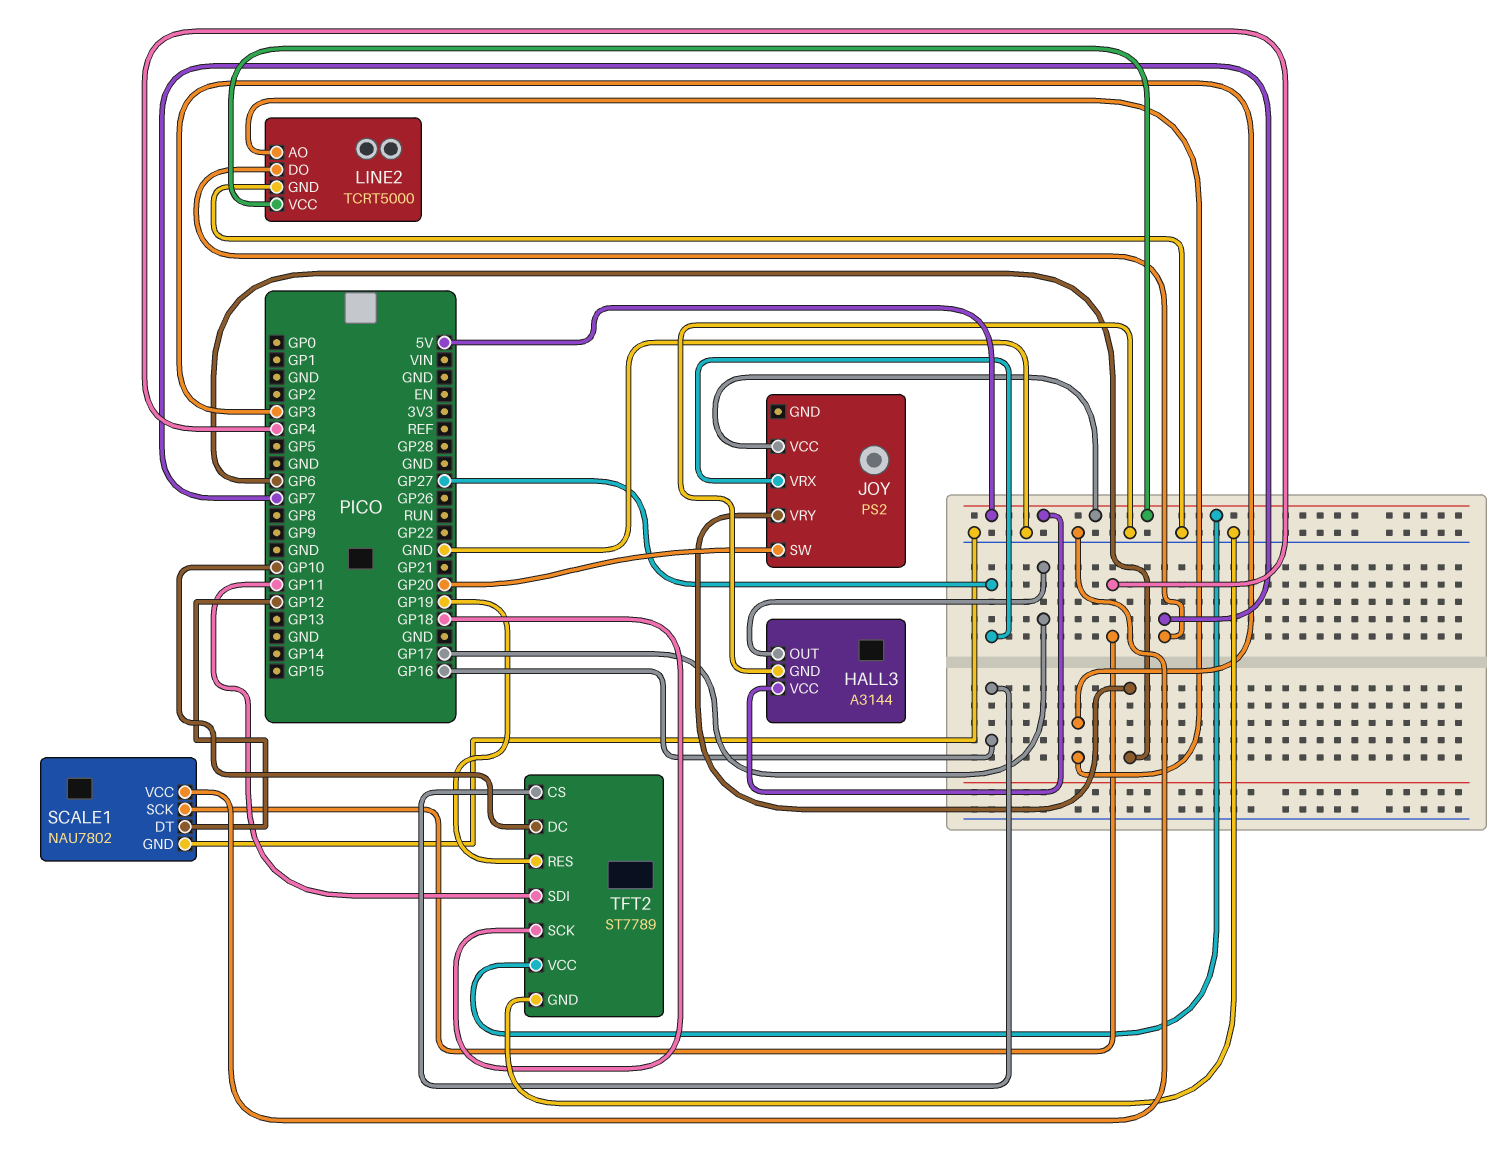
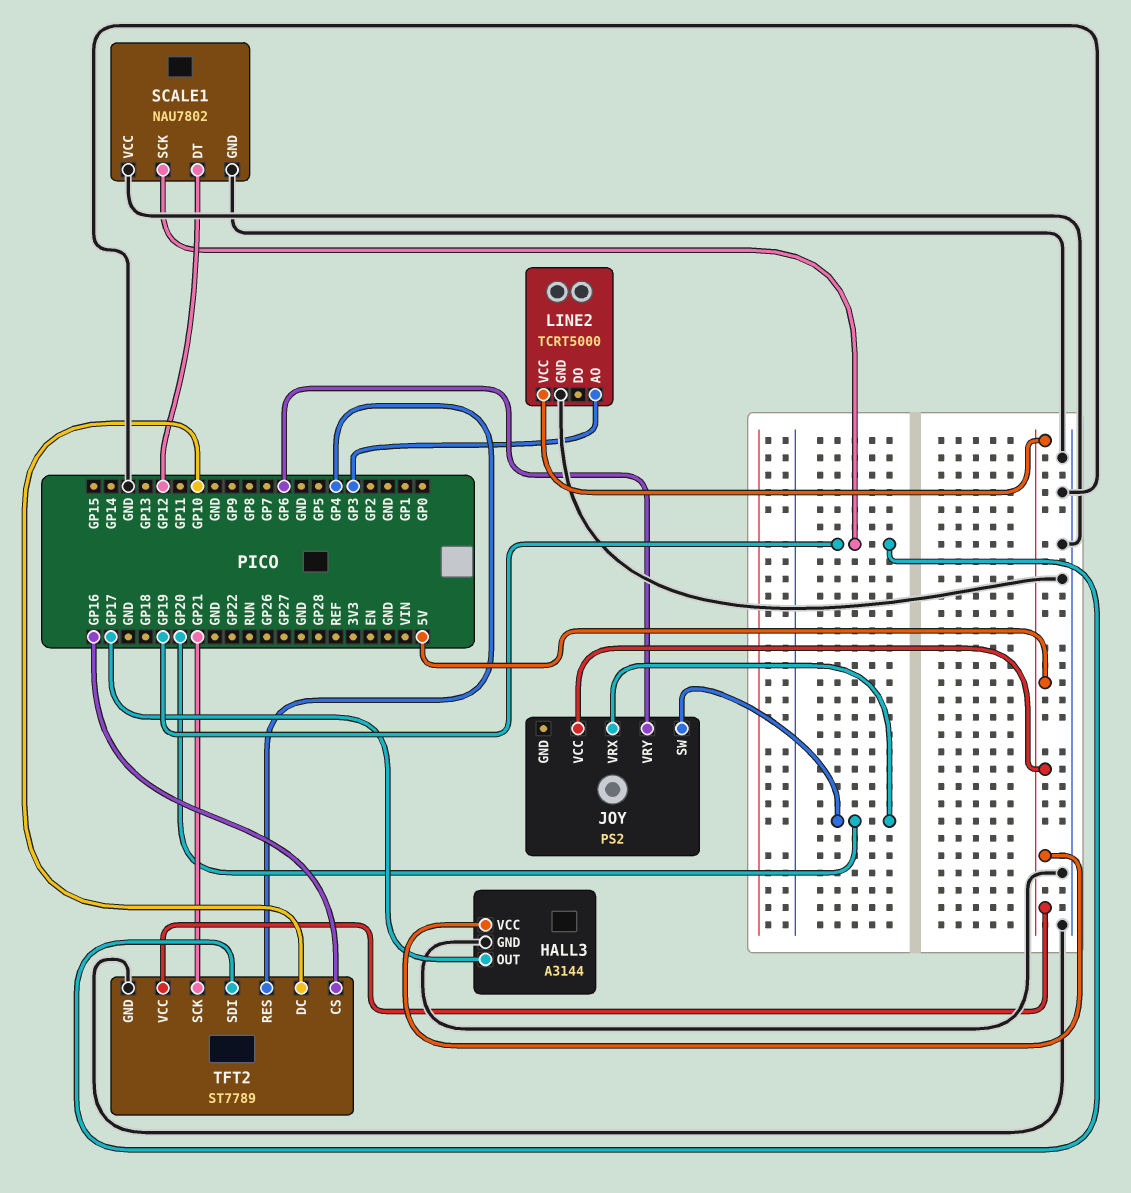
JOY pin VRX: GP27 -> GP20
LINE2 pin DO: GP7 -> none
SCALE1 pin SCK: GP4 -> GP19
TFT2 pin RES: GP19 -> GP4
TFT2 pin SCK: GP18 -> GP21
TFT2 pin SDI: GP11 -> GP19

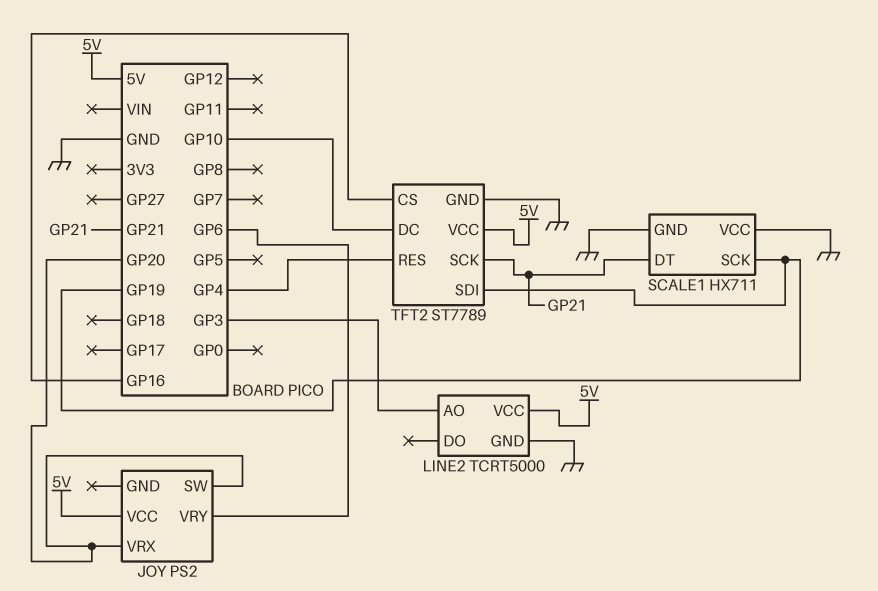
HALL3: A3144 -> none
HALL3 pin GND: GND -> none
HALL3 pin OUT: GP17 -> none
HALL3 pin VCC: 5V -> none
SCALE1: NAU7802 -> HX711
SCALE1 pin DT: GP12 -> GP21

